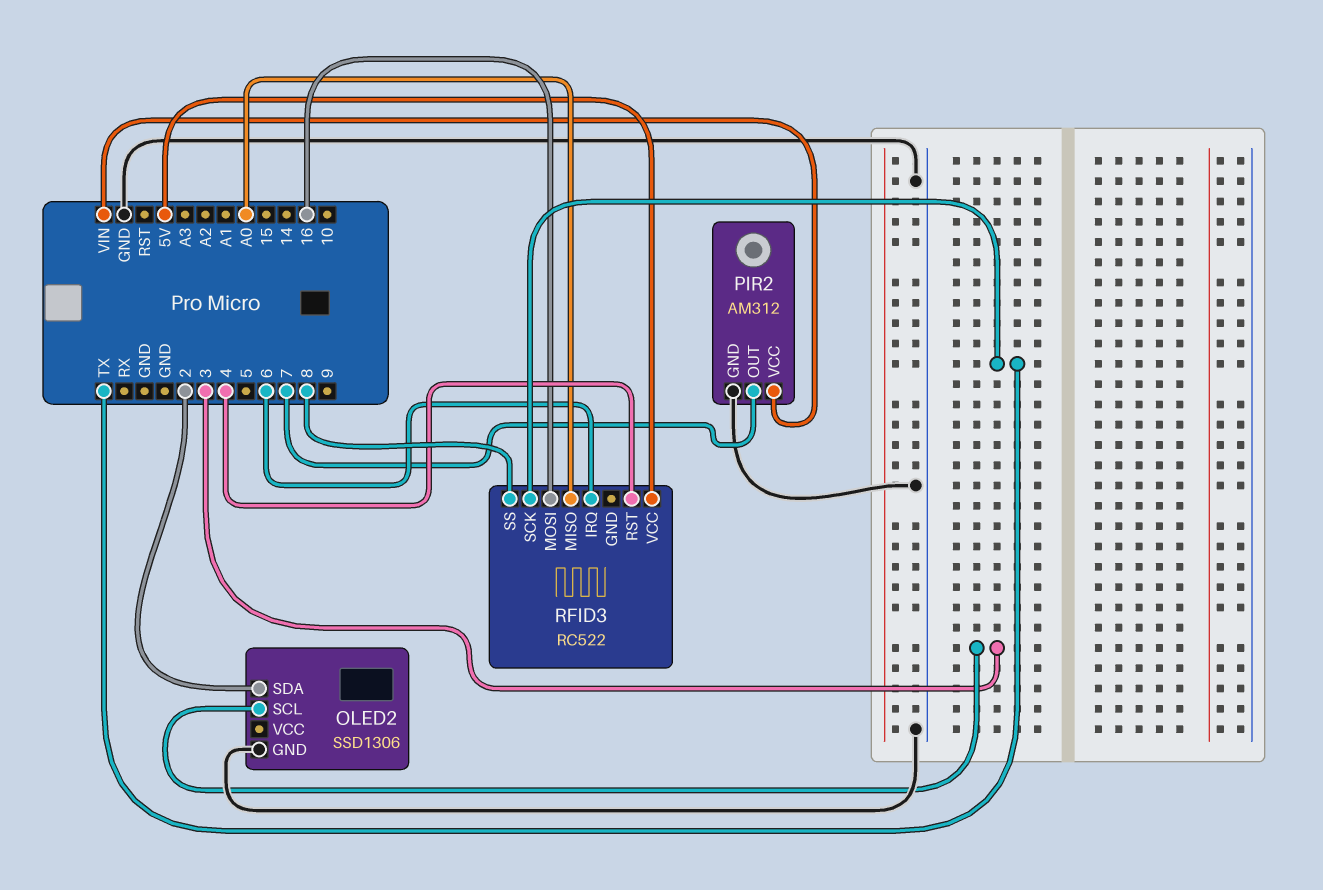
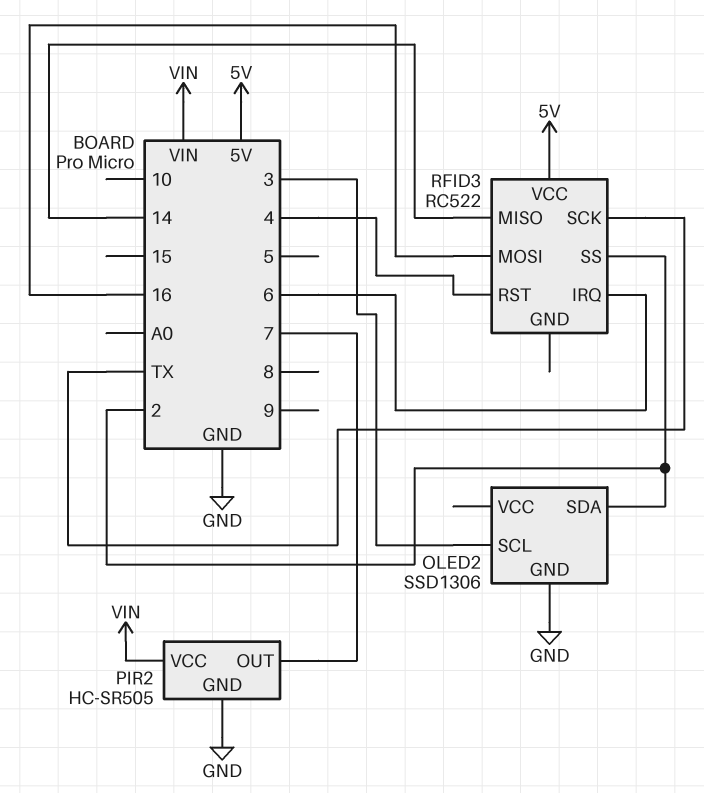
PIR2: AM312 -> HC-SR505
RFID3 pin MISO: A0 -> 14
RFID3 pin SS: 8 -> 2

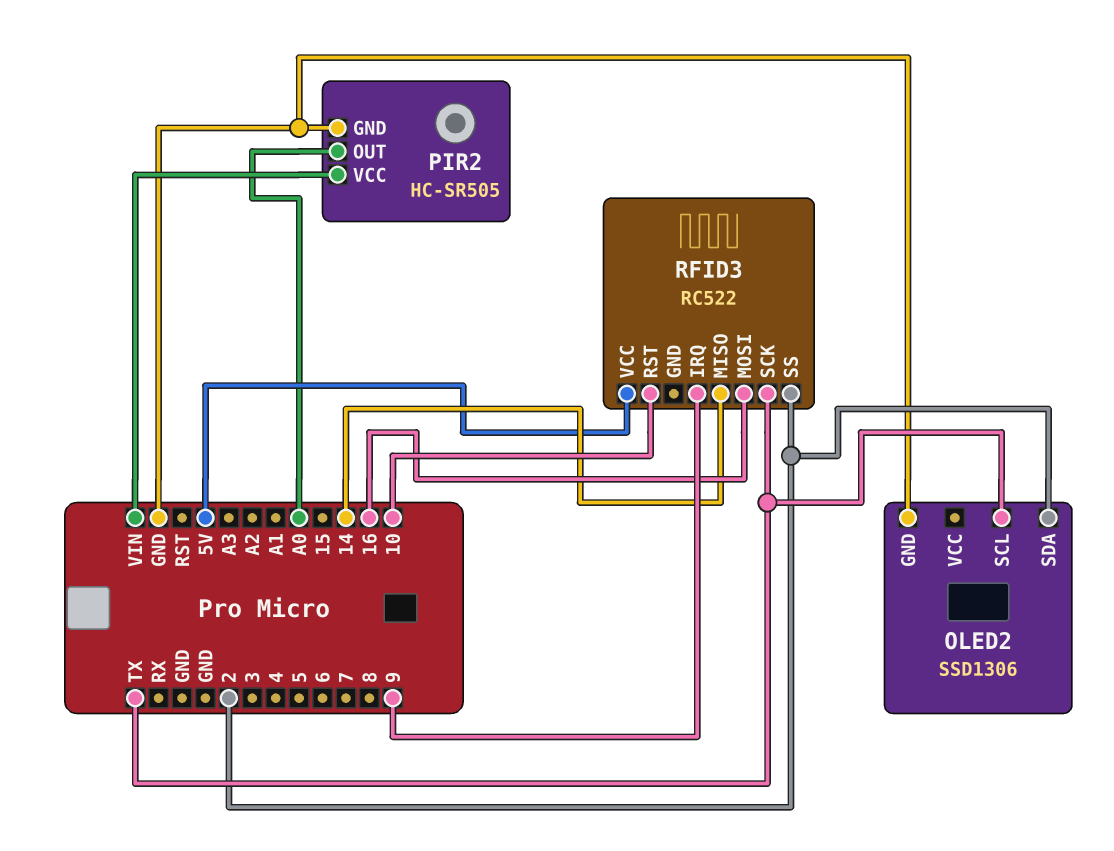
OLED2 pin SCL: 3 -> TX
PIR2 pin OUT: 7 -> A0
RFID3 pin IRQ: 6 -> 9
RFID3 pin RST: 4 -> 10

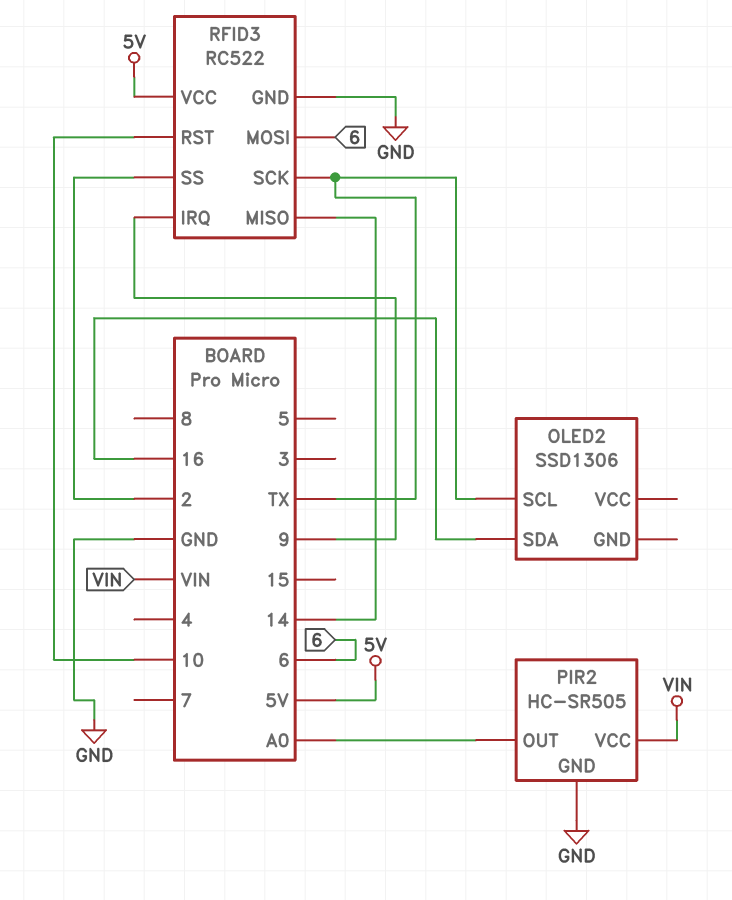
OLED2 pin GND: GND -> none
OLED2 pin SDA: 2 -> 16
RFID3 pin GND: none -> GND
RFID3 pin MOSI: 16 -> 6

